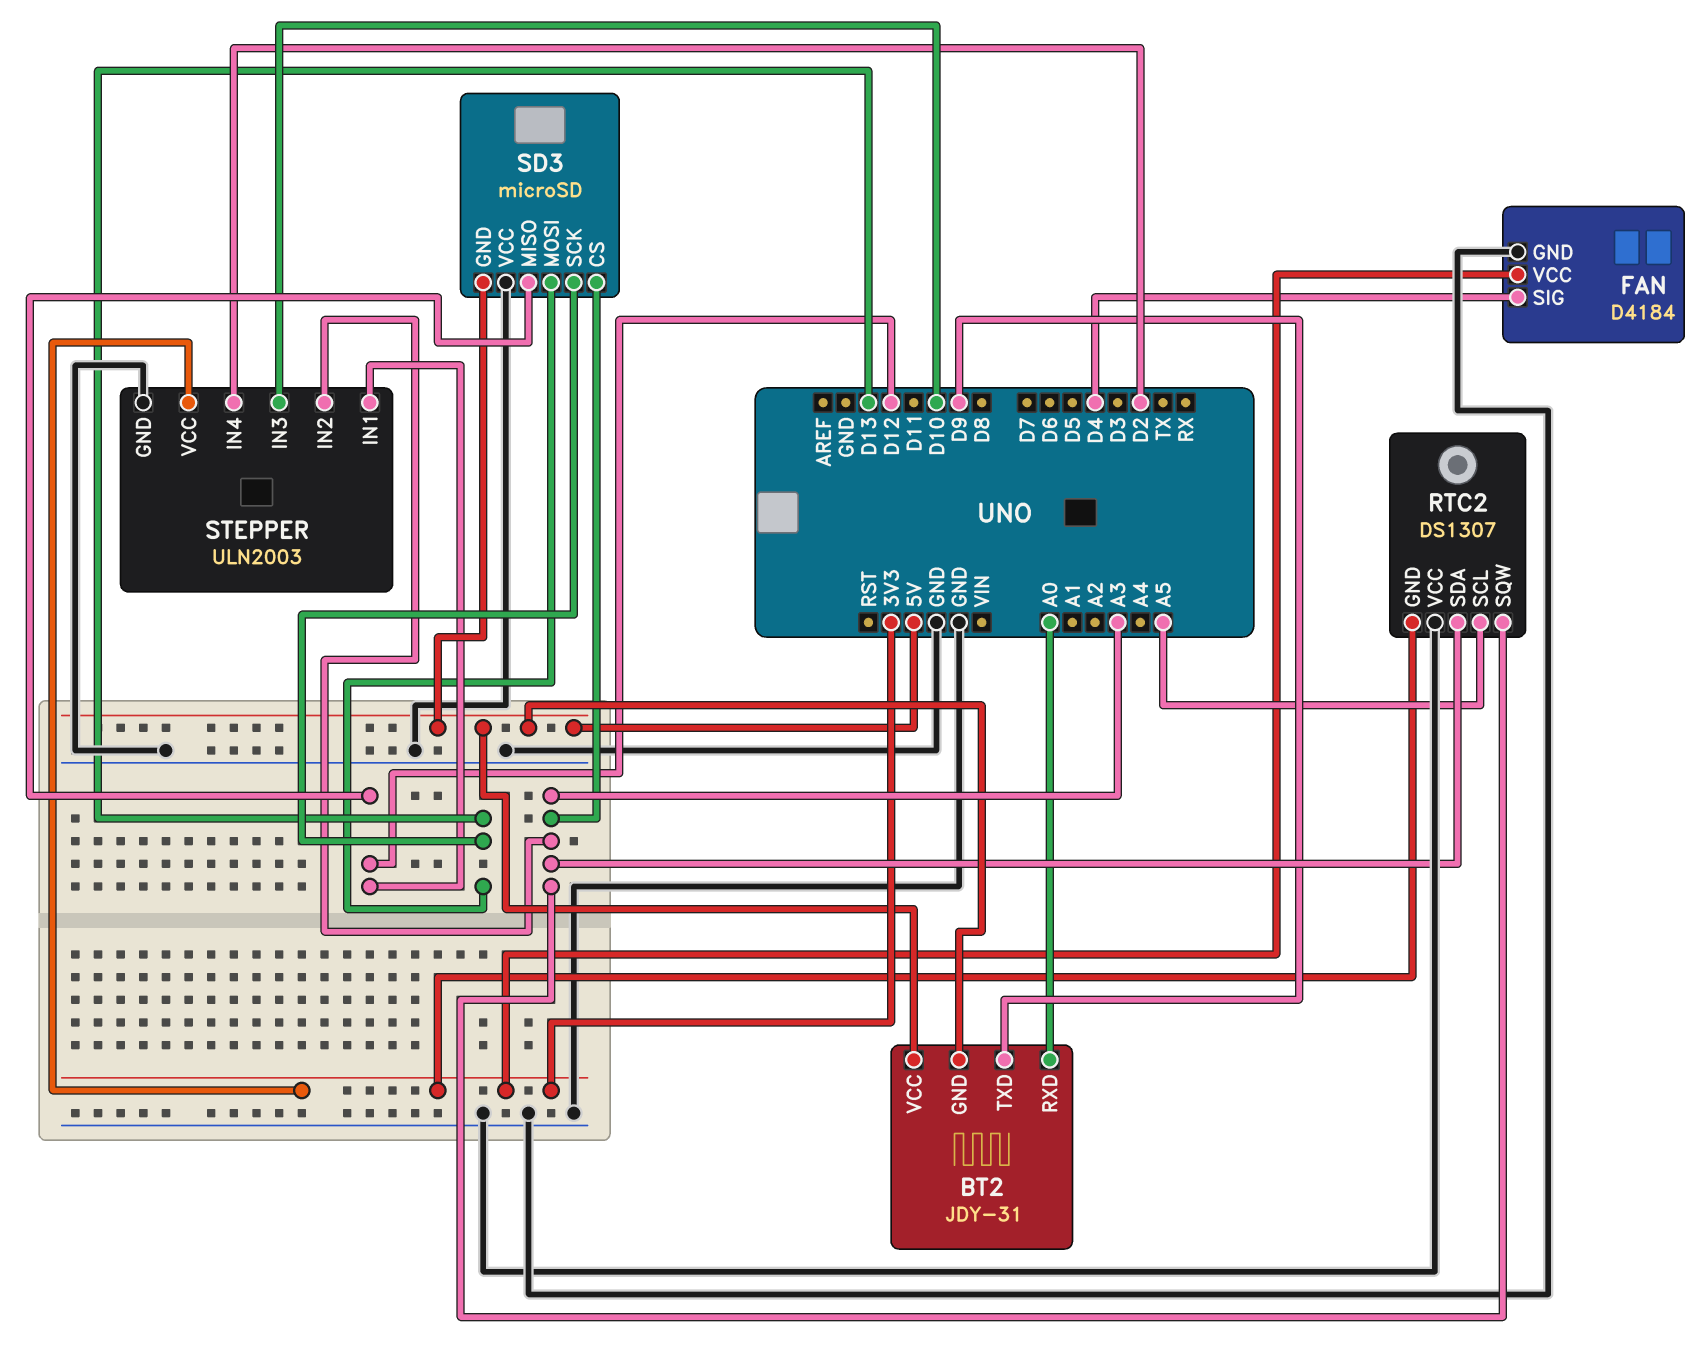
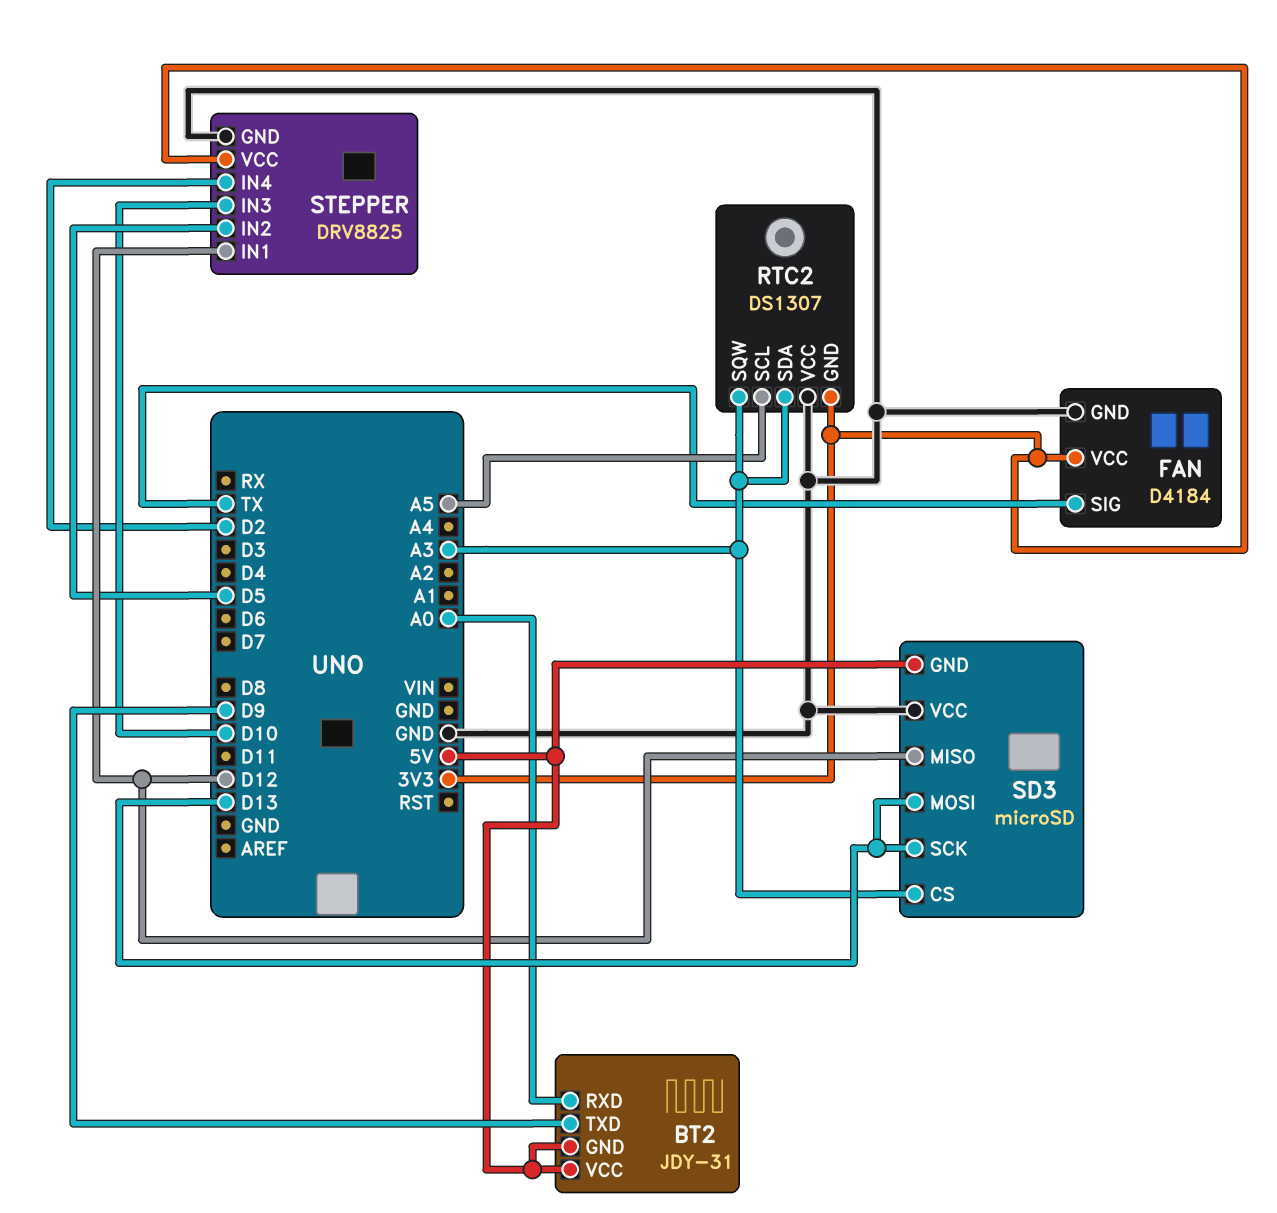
FAN pin SIG: D4 -> TX
STEPPER: ULN2003 -> DRV8825
STEPPER pin IN2: A3 -> D5

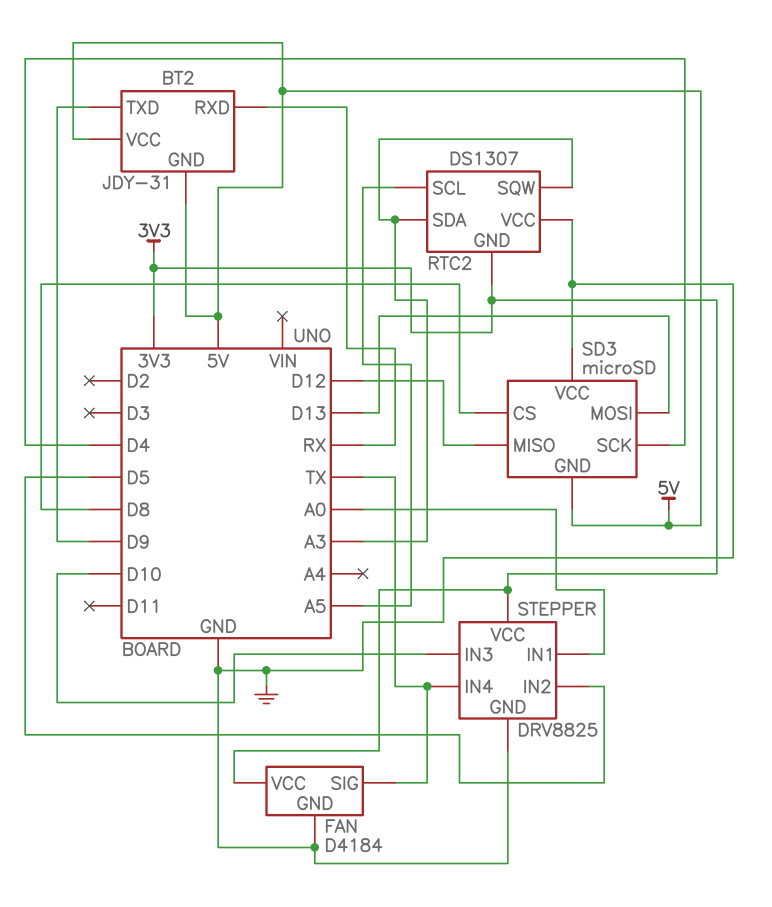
BT2 pin RXD: A0 -> RX
SD3 pin CS: A3 -> D8
SD3 pin SCK: D13 -> D4
STEPPER pin IN1: D12 -> A0
STEPPER pin IN4: D2 -> TX

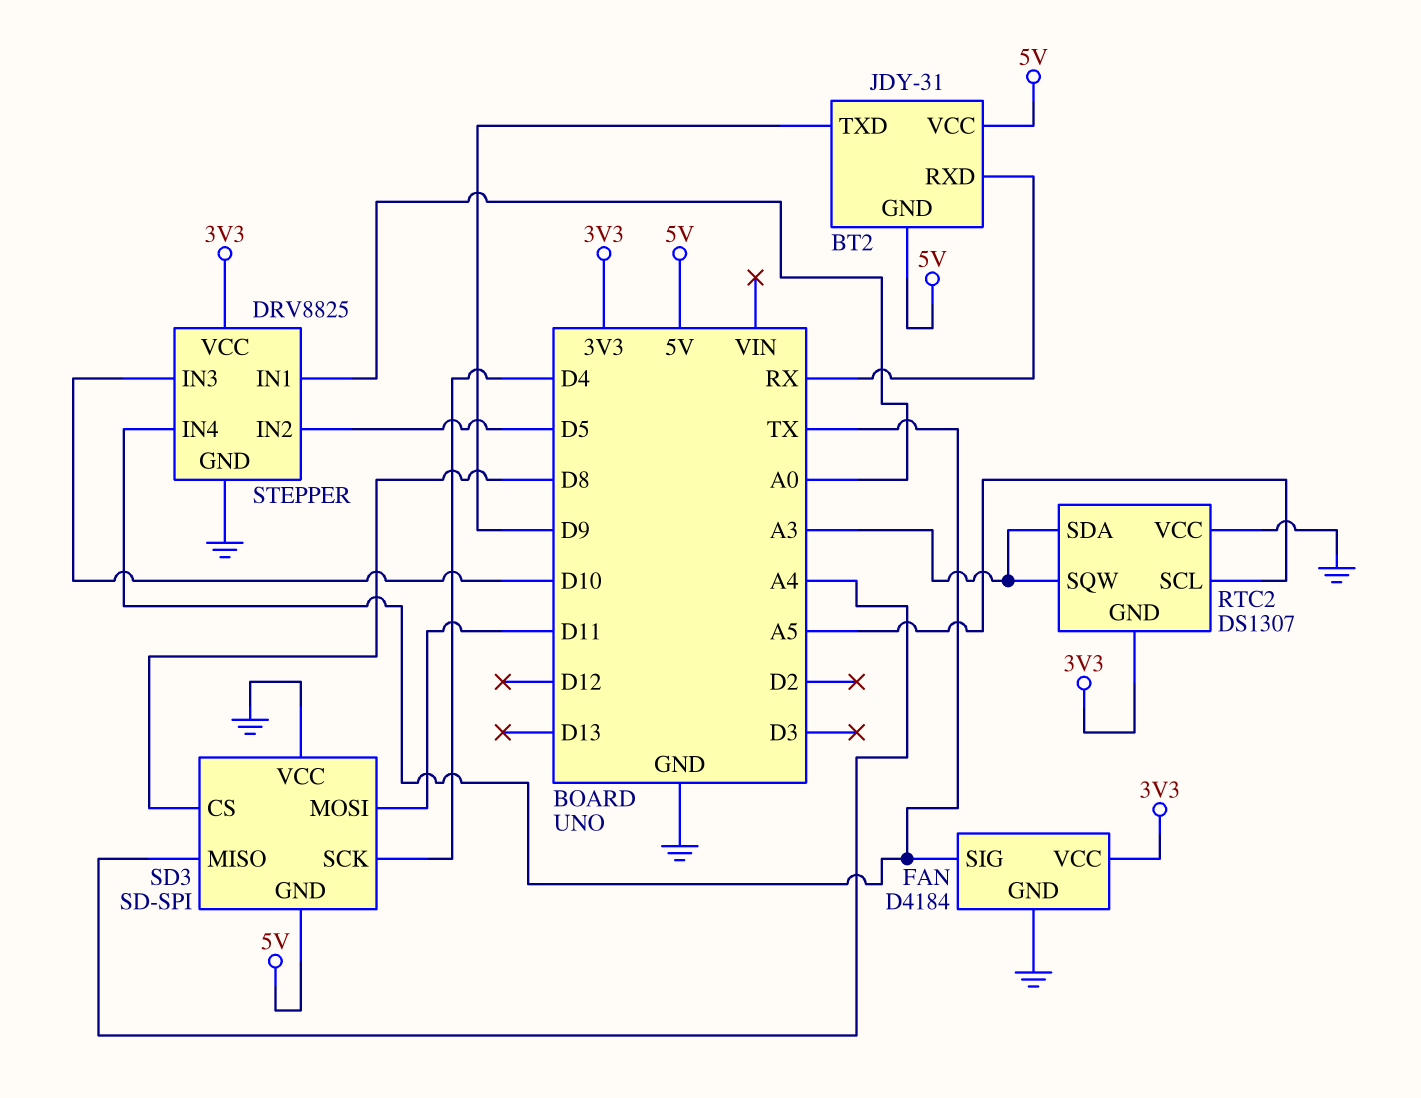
SD3: microSD -> SD-SPI
SD3 pin MISO: D12 -> A4
SD3 pin MOSI: D13 -> D11

